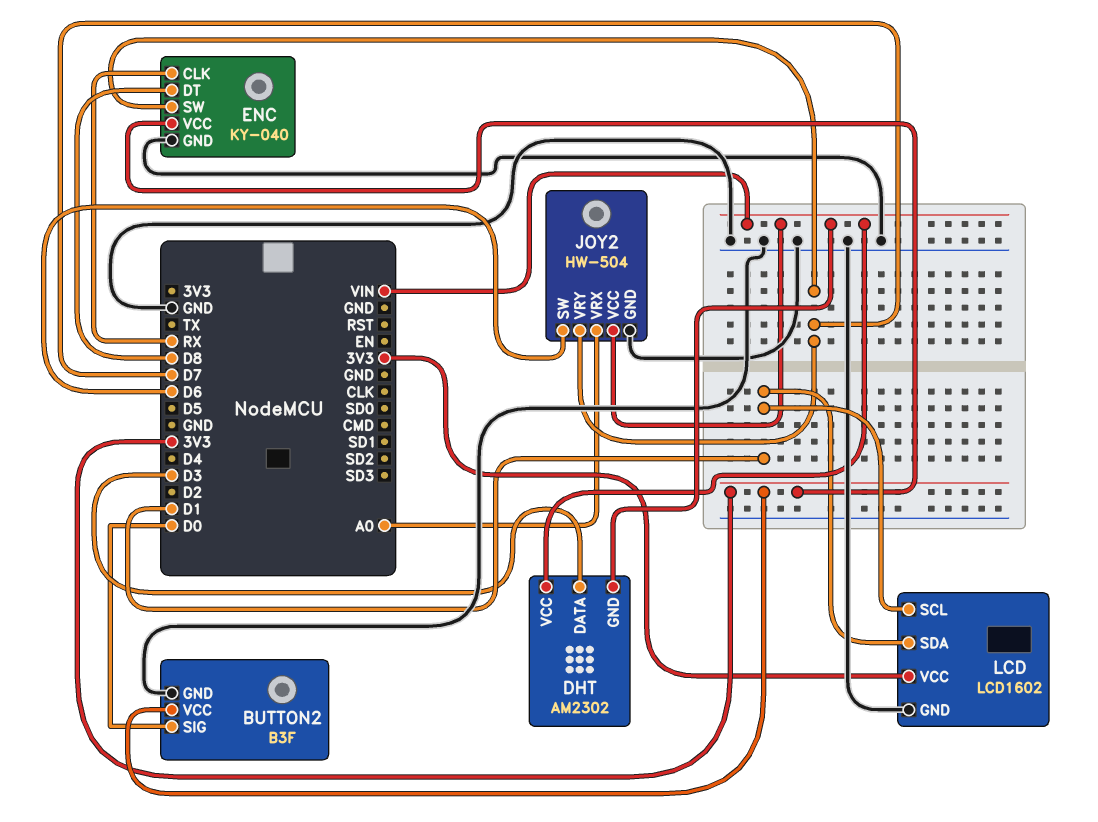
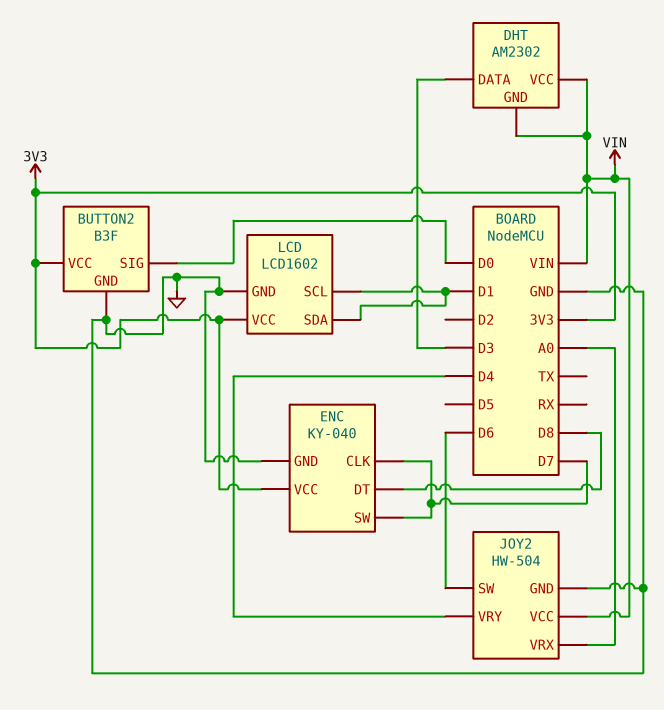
ENC pin CLK: RX -> D7
JOY2 pin VRY: D7 -> D4

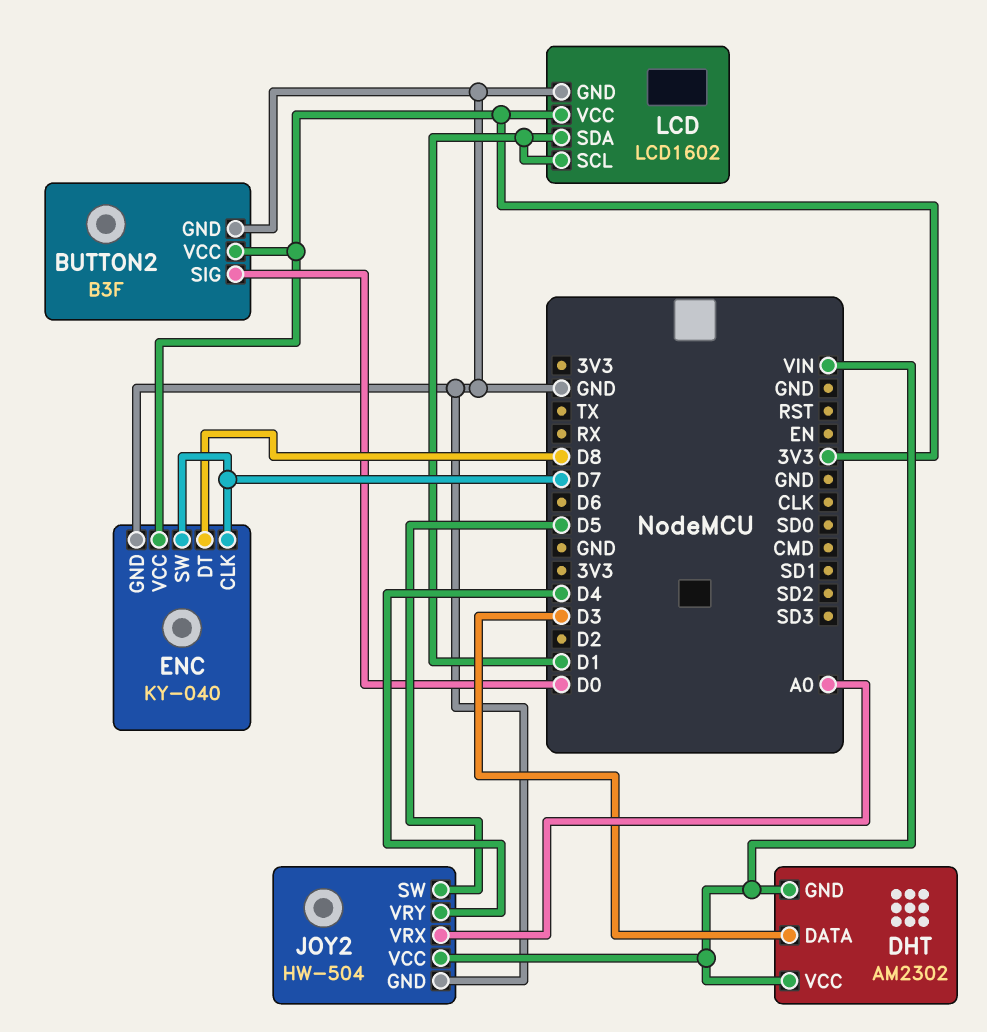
JOY2 pin SW: D6 -> D5

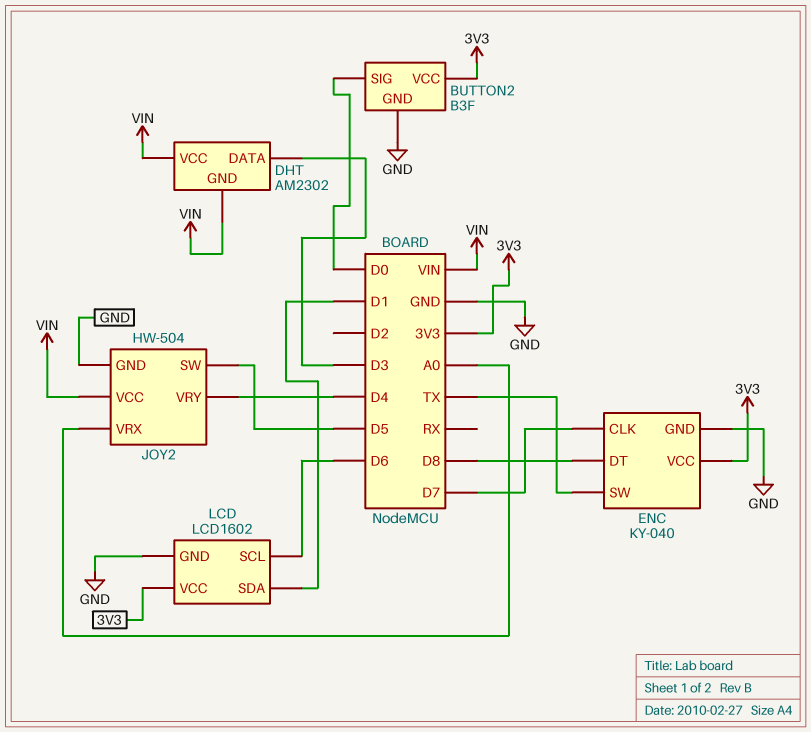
ENC pin SW: D7 -> TX
LCD pin SCL: D1 -> D6

